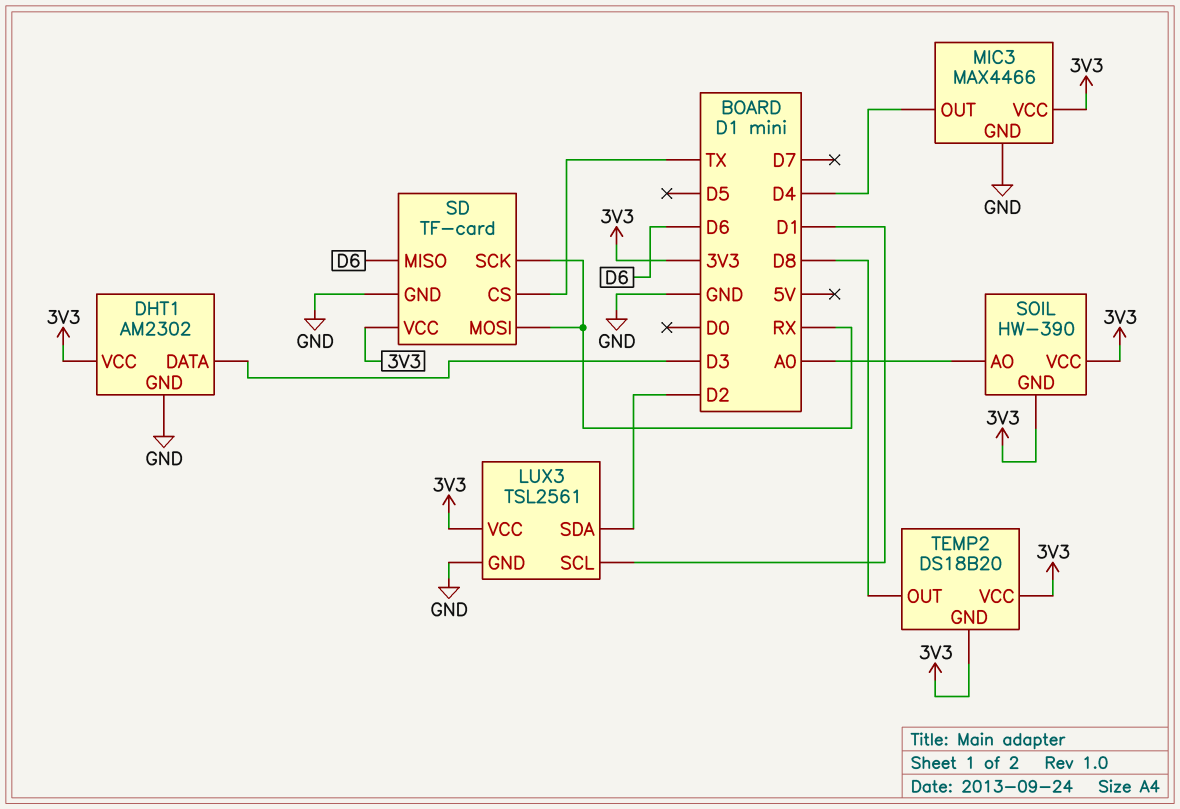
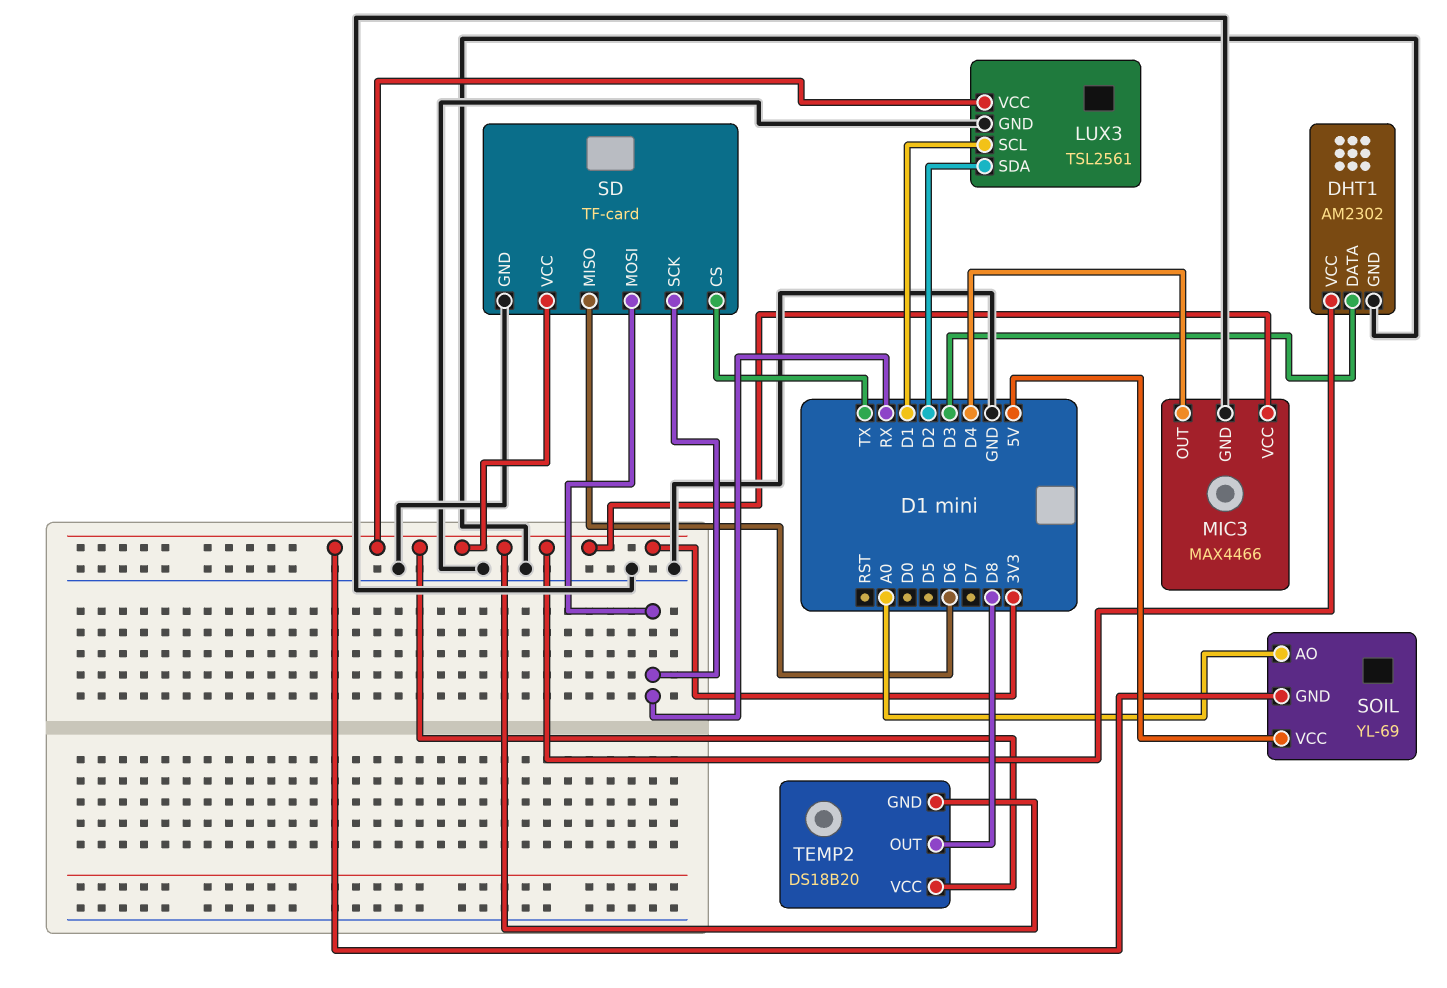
SOIL: HW-390 -> YL-69
SOIL pin VCC: 3V3 -> 5V

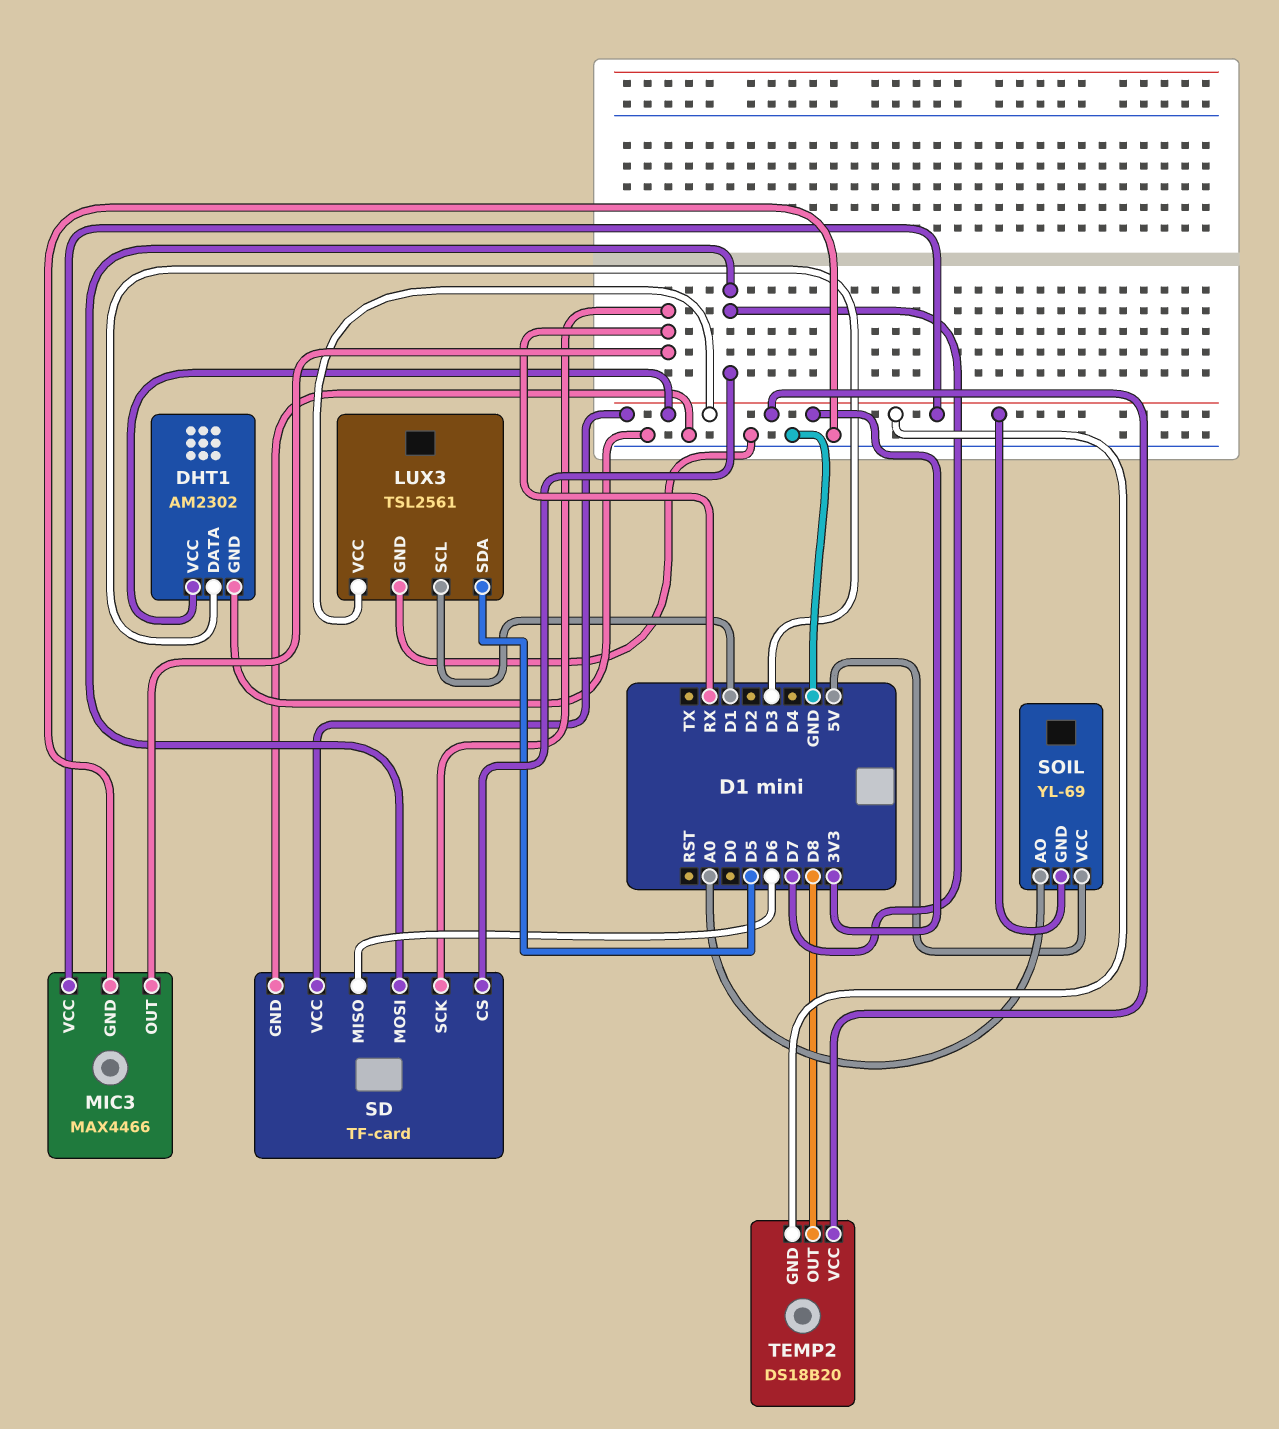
LUX3 pin SDA: D2 -> D5
MIC3 pin OUT: D4 -> RX
SD pin CS: TX -> D7
SD pin MOSI: RX -> D7

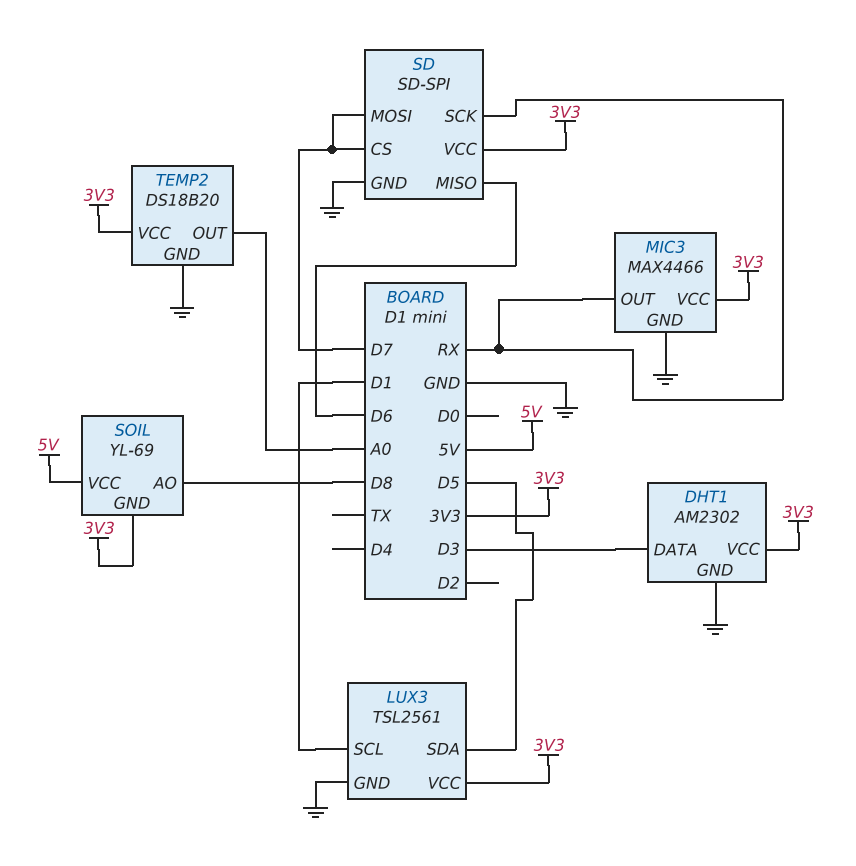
SD: TF-card -> SD-SPI
SOIL pin AO: A0 -> D8
TEMP2 pin GND: 3V3 -> GND
TEMP2 pin OUT: D8 -> A0

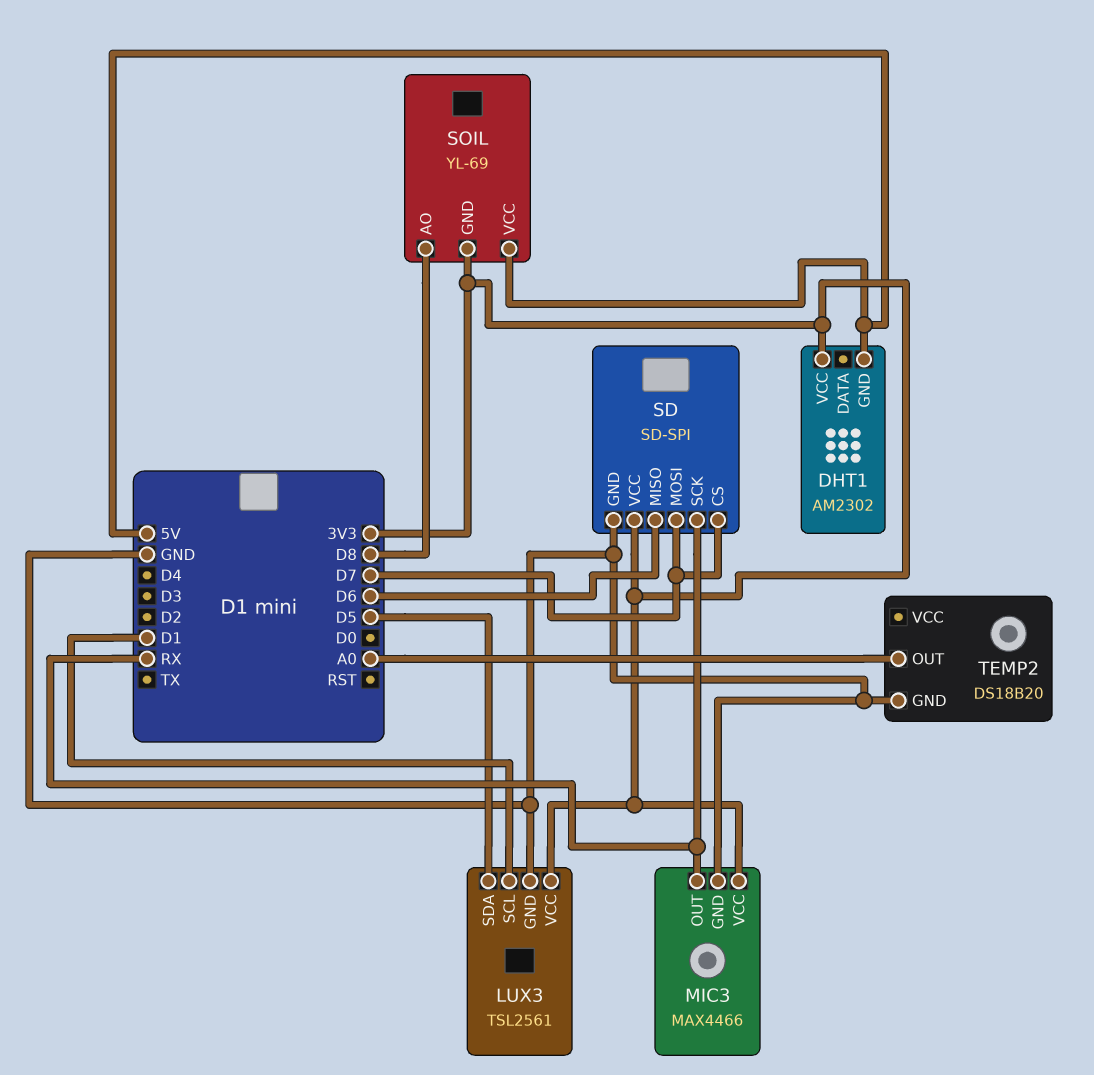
DHT1 pin DATA: D3 -> none
DHT1 pin GND: GND -> 5V
TEMP2 pin VCC: 3V3 -> none

